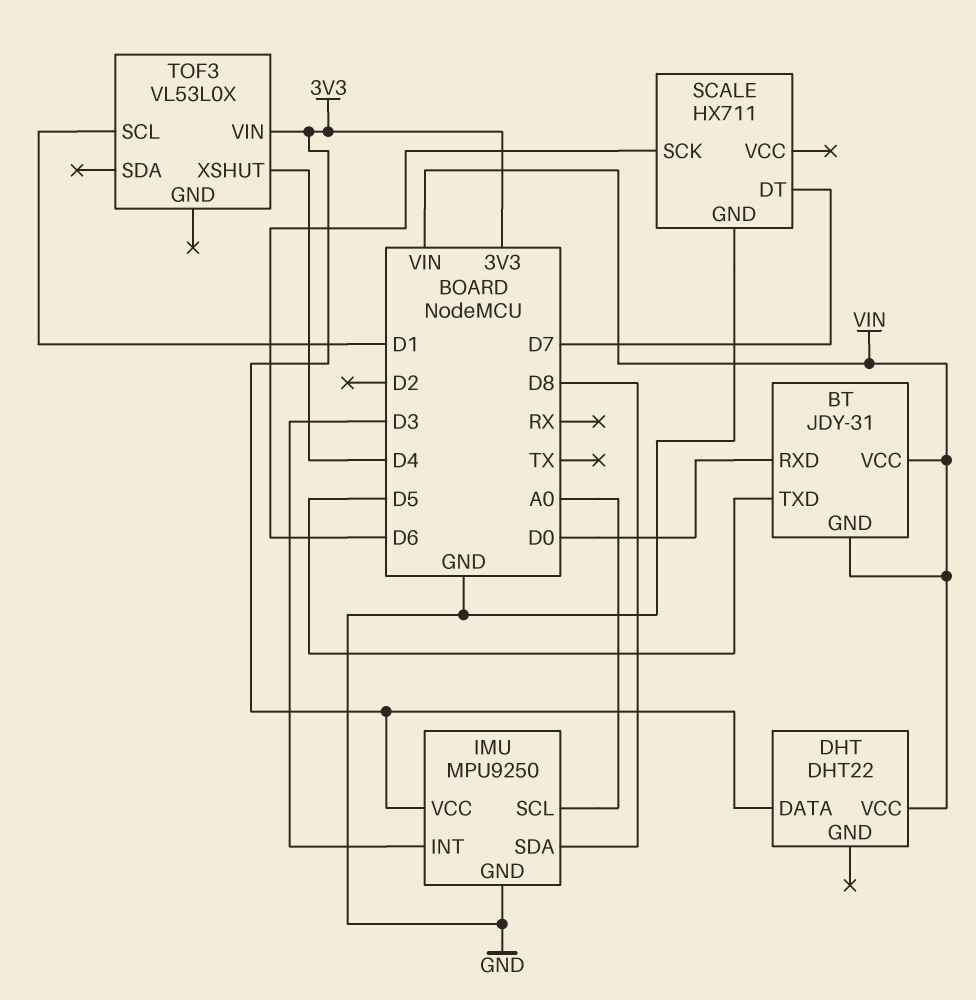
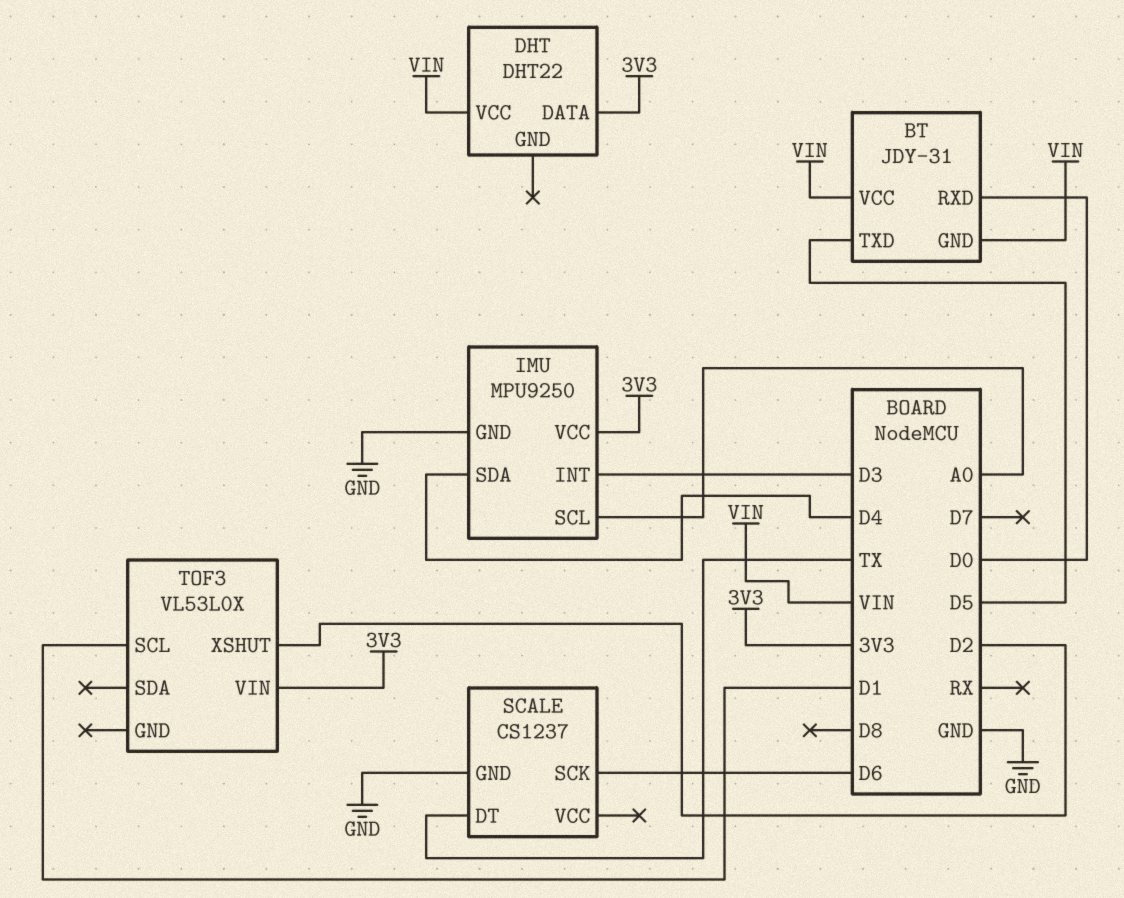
IMU pin SDA: D8 -> D4
SCALE: HX711 -> CS1237
SCALE pin DT: D7 -> TX
TOF3 pin XSHUT: D4 -> D2

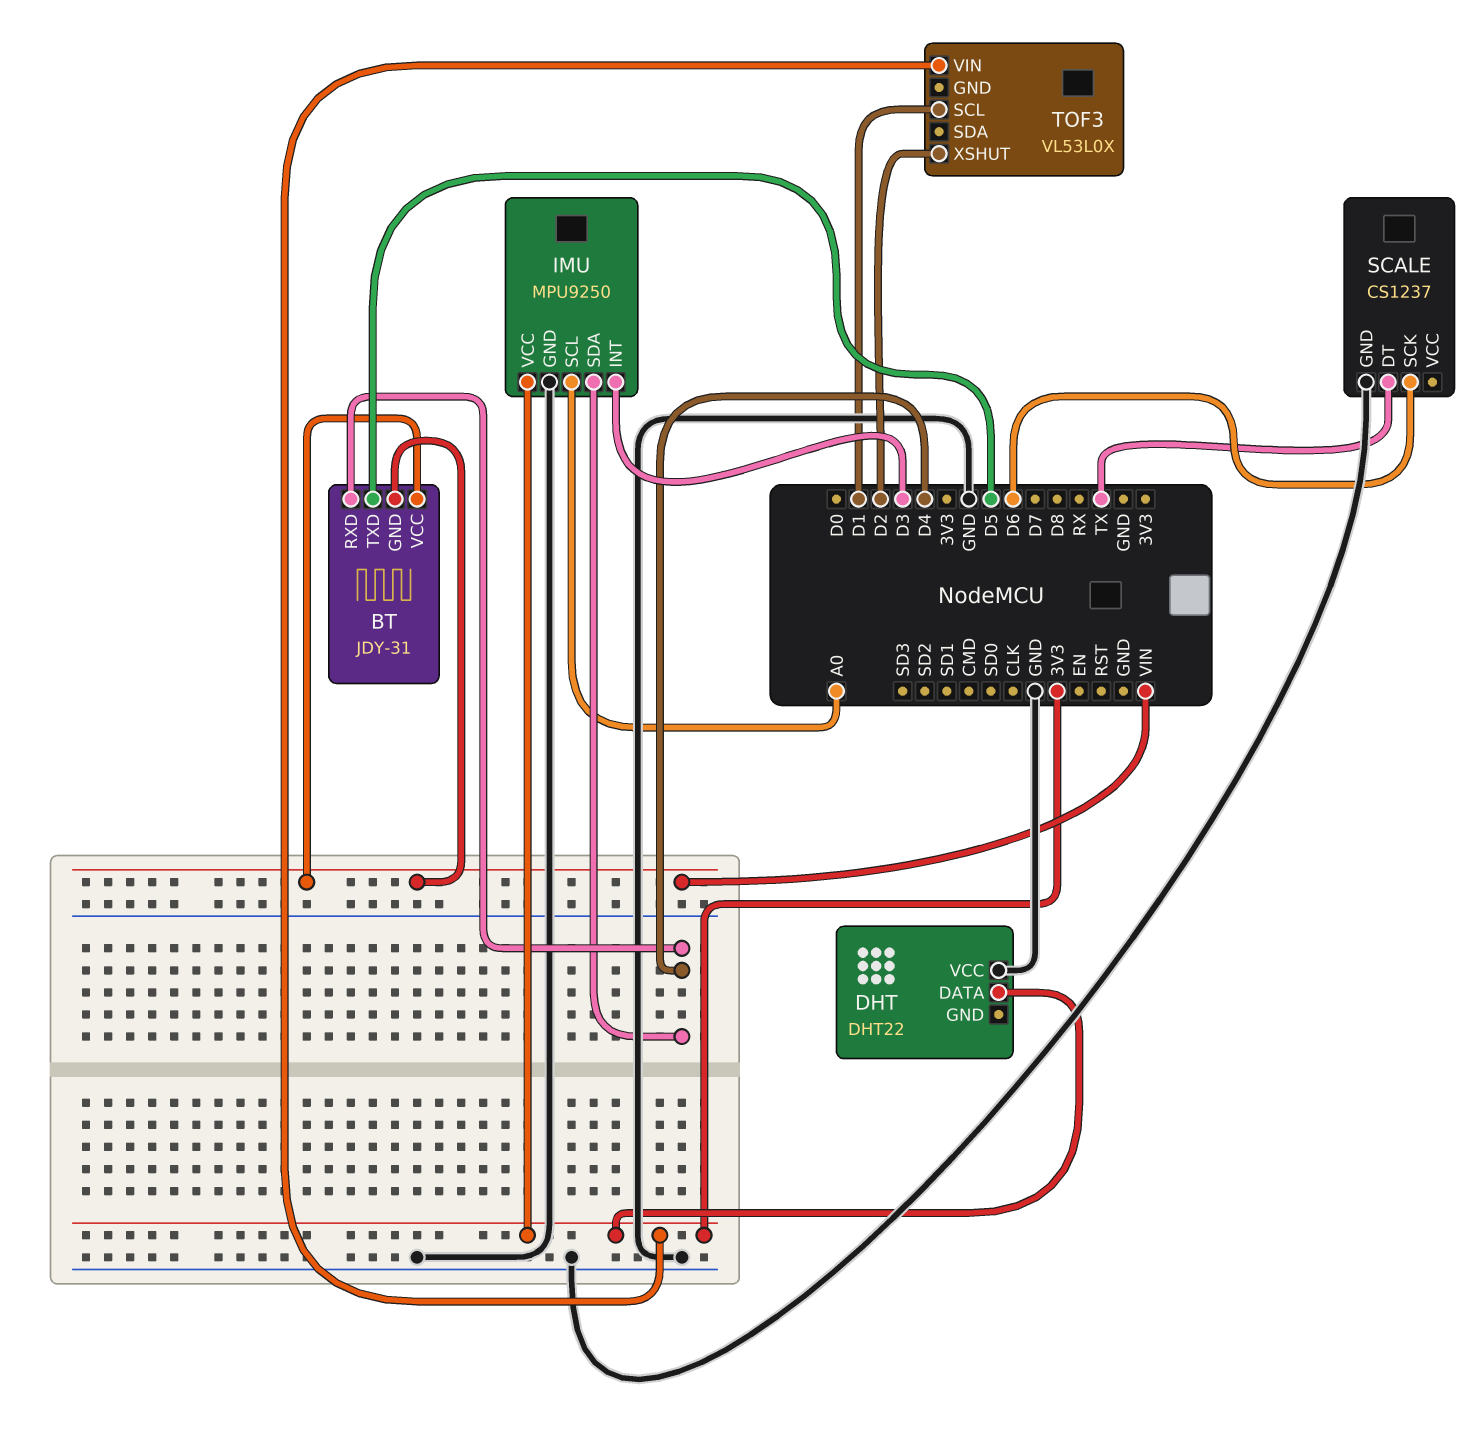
BT pin RXD: D0 -> D4
DHT pin VCC: VIN -> GND

